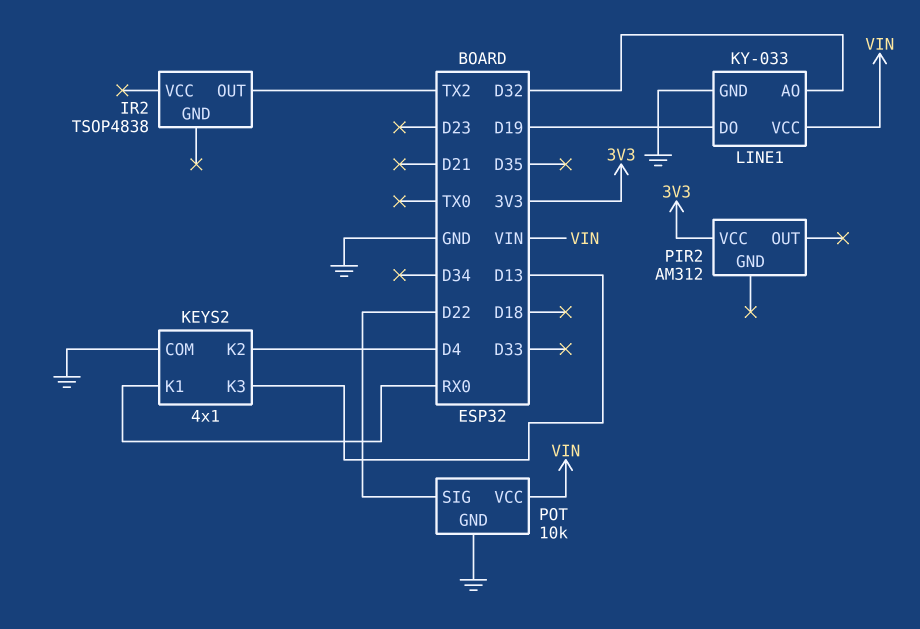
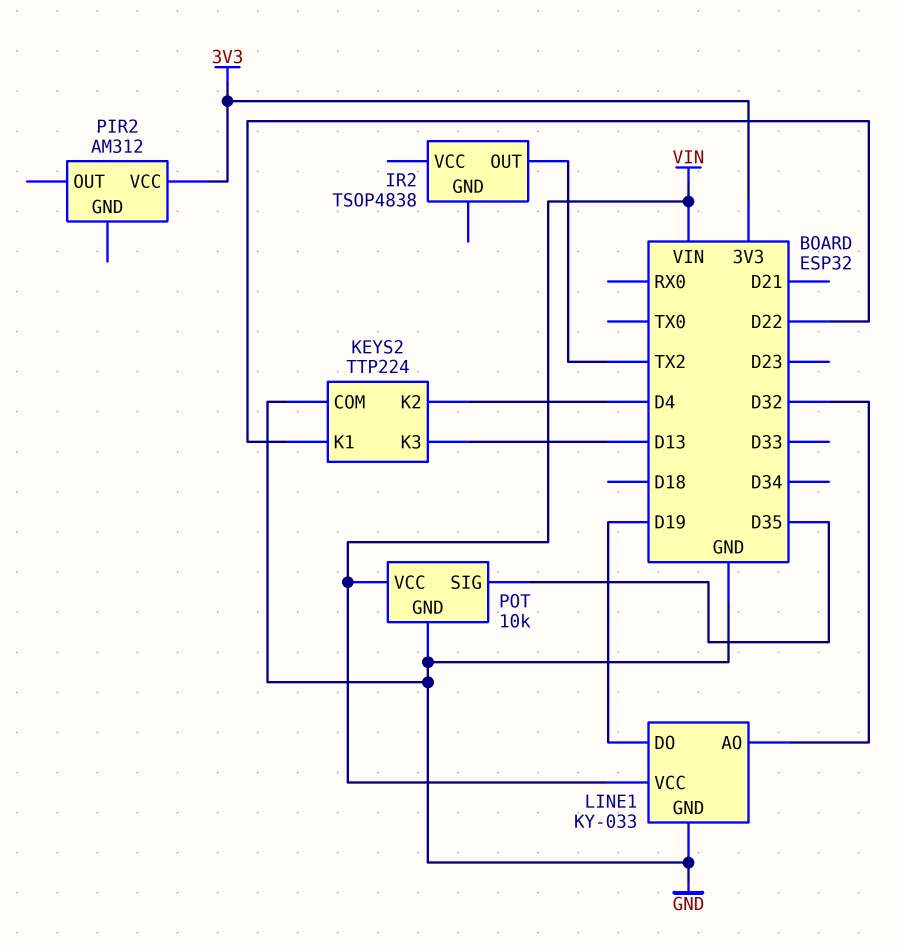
KEYS2: 4x1 -> TTP224
KEYS2 pin K1: RX0 -> D22
POT pin SIG: D22 -> D35

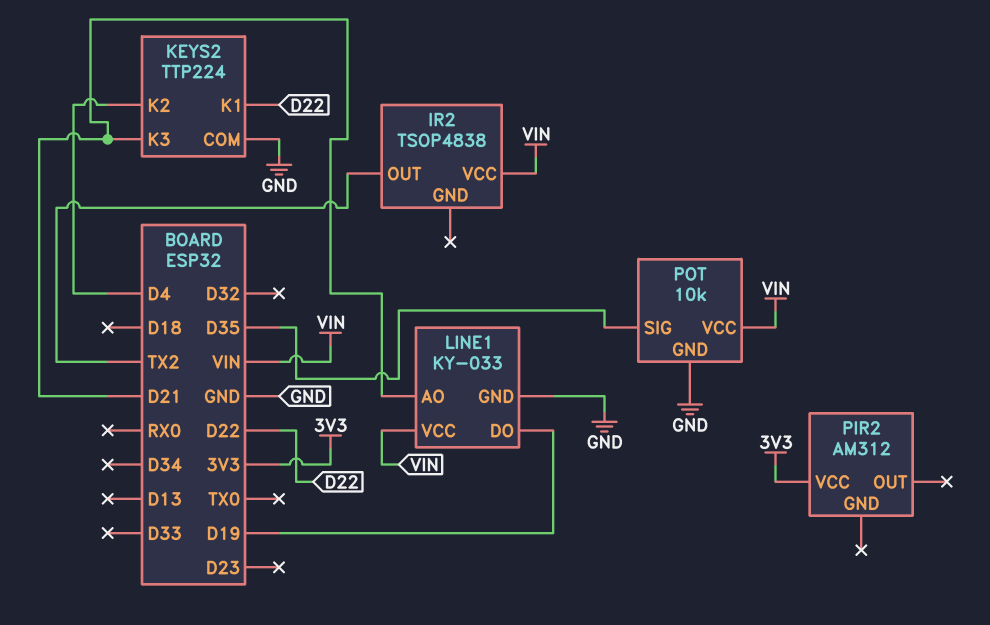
IR2 pin VCC: none -> VIN
KEYS2 pin K3: D13 -> D21
LINE1 pin AO: D32 -> D21

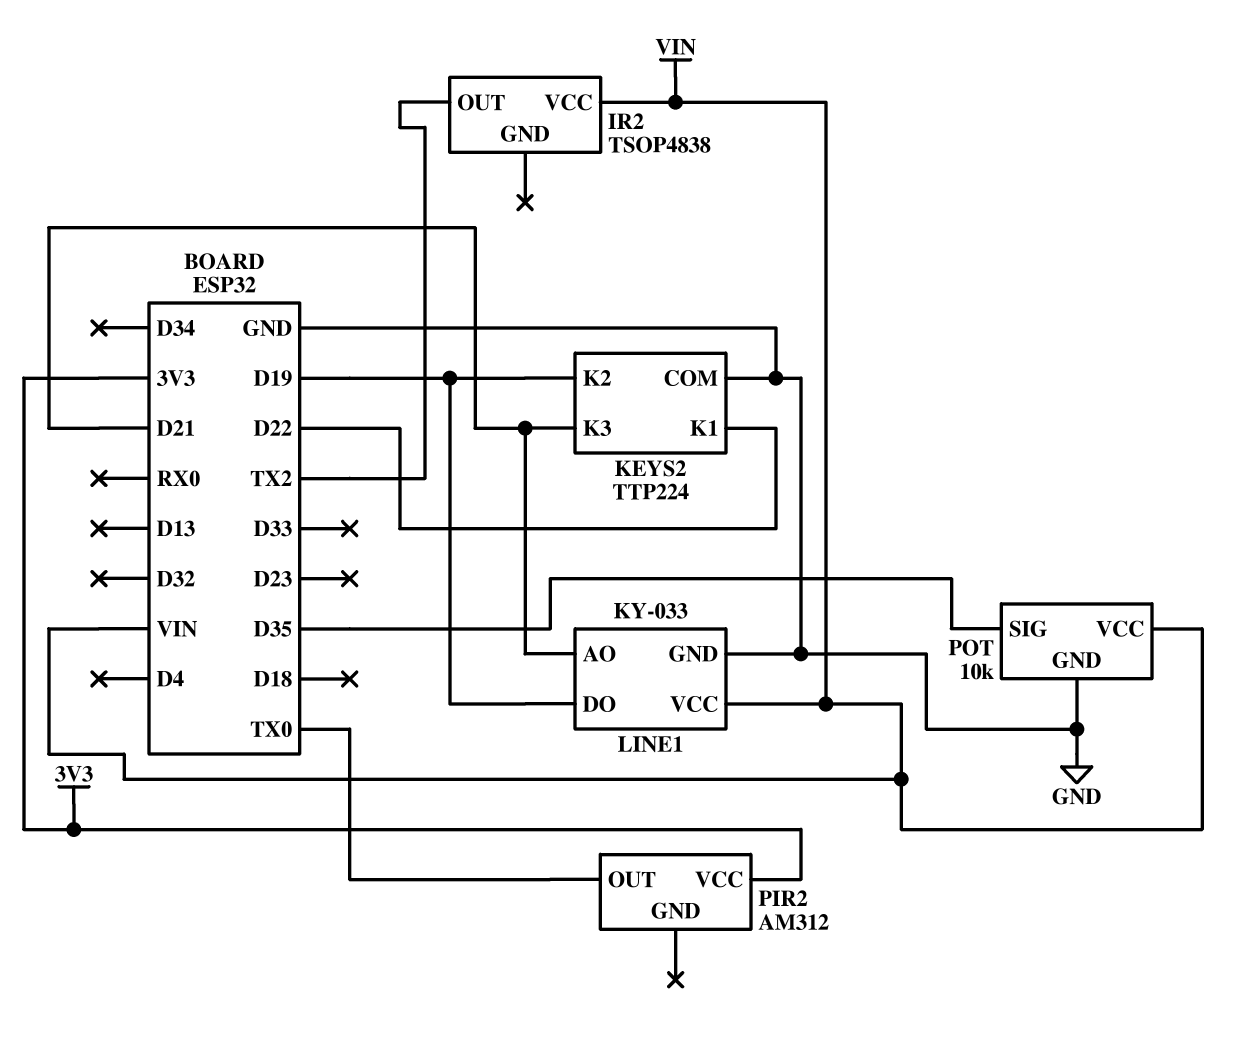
KEYS2 pin K2: D4 -> D19
PIR2 pin OUT: none -> TX0

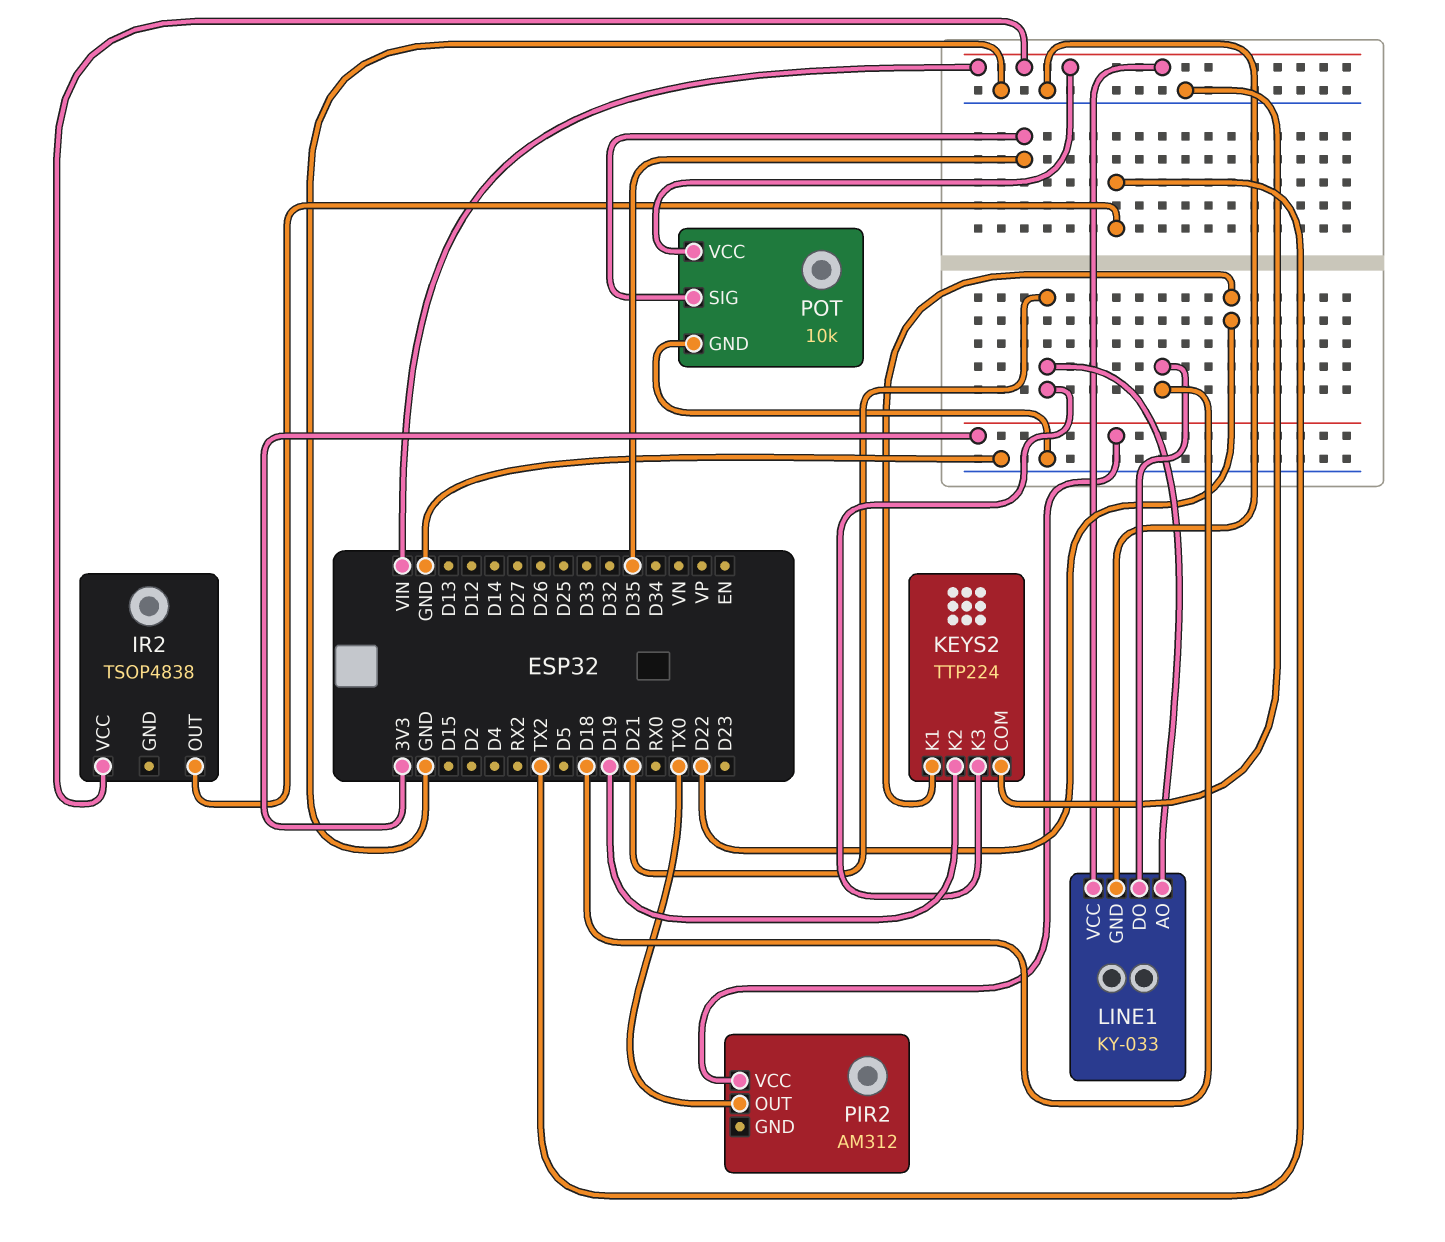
LINE1 pin DO: D19 -> D18

